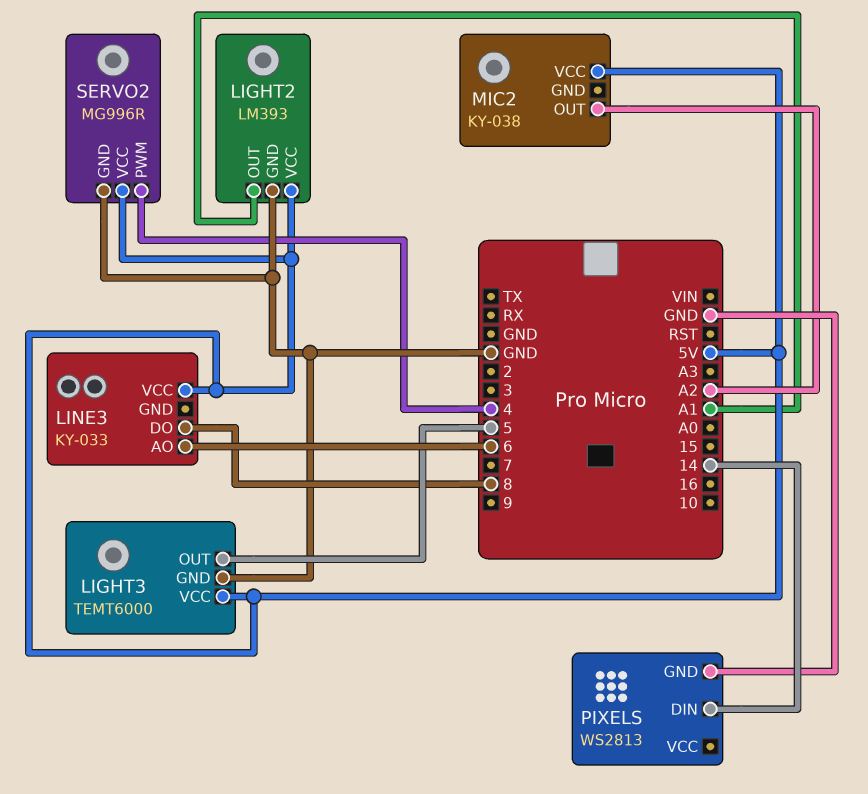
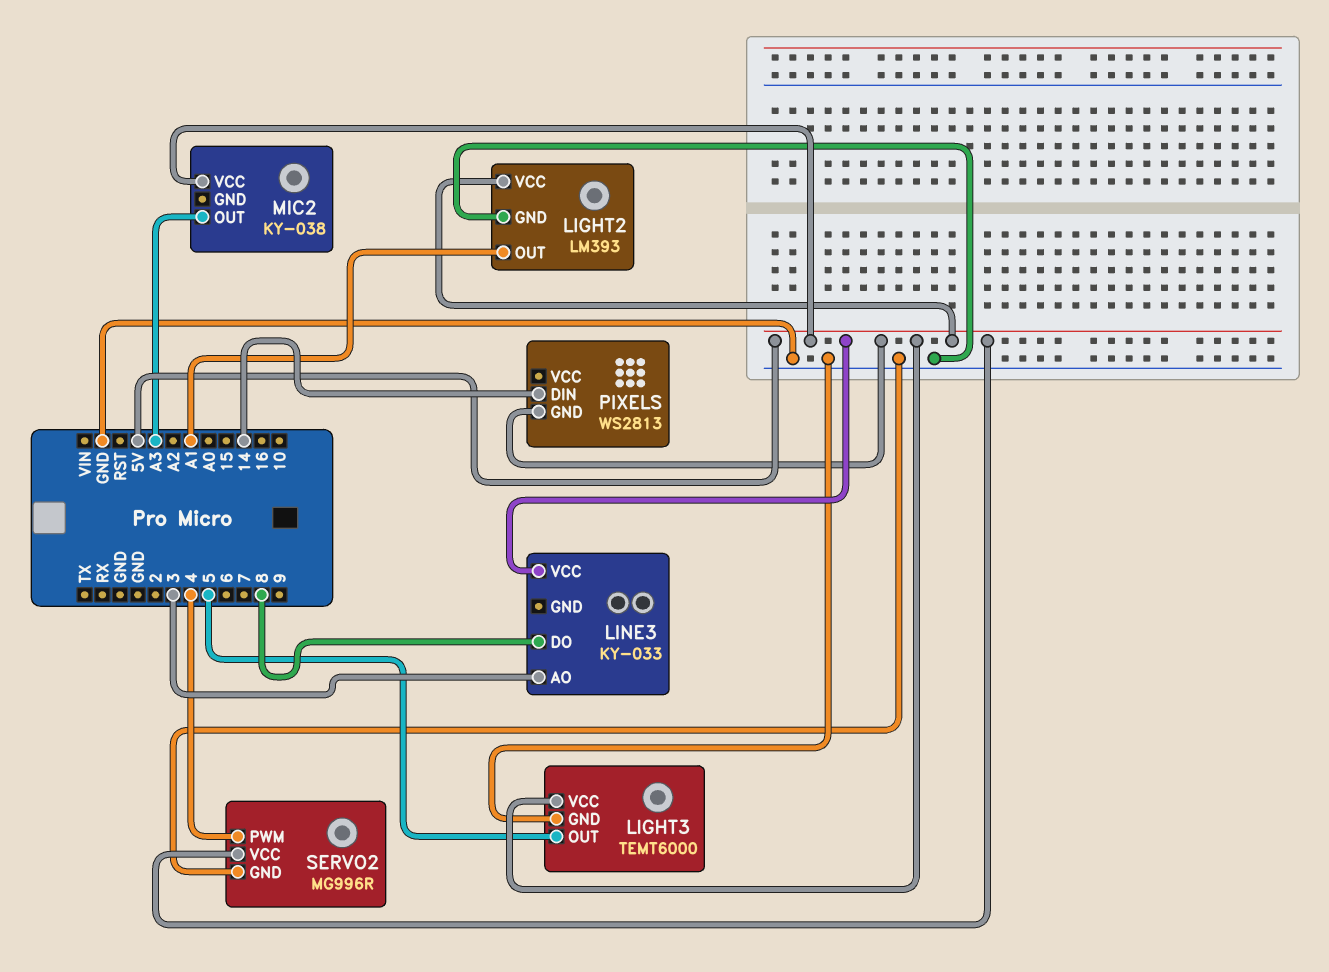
LINE3 pin AO: 6 -> 3
MIC2 pin OUT: A2 -> A3
PIXELS pin GND: GND -> 5V

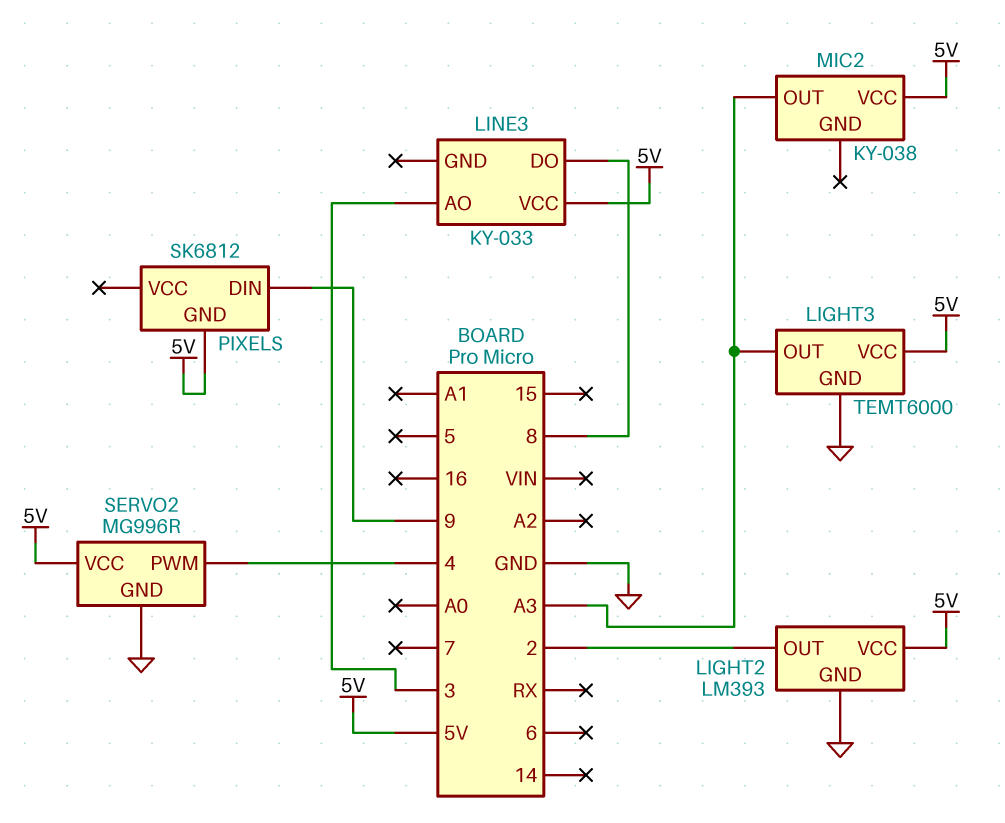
LIGHT2 pin OUT: A1 -> 2
LIGHT3 pin OUT: 5 -> A3
PIXELS: WS2813 -> SK6812
PIXELS pin DIN: 14 -> 9

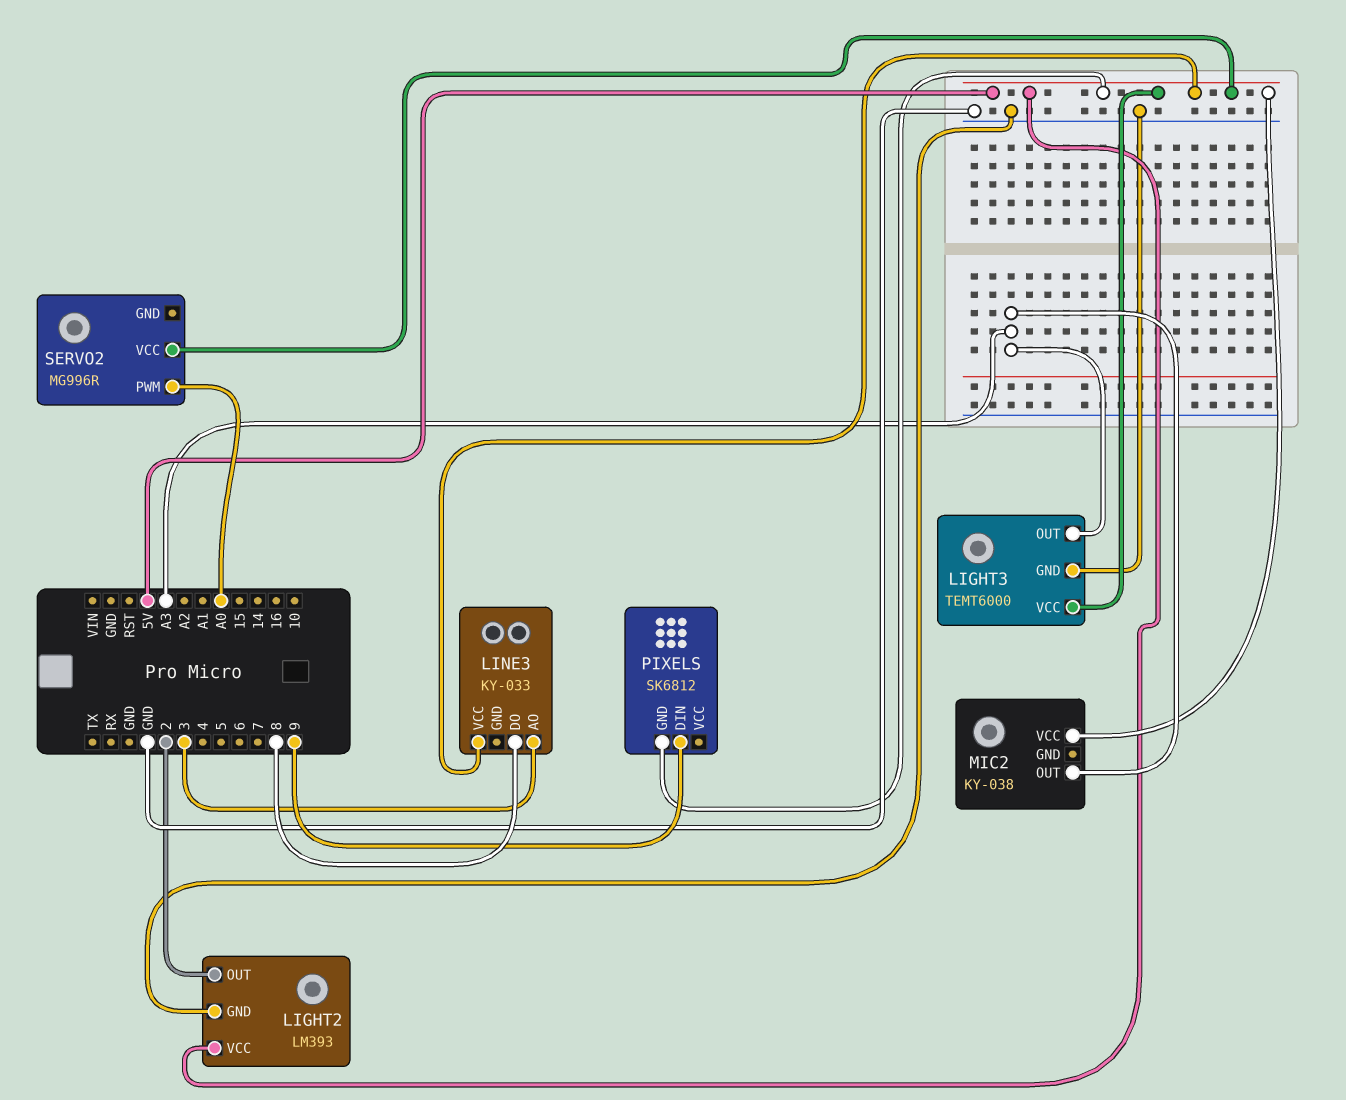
SERVO2 pin GND: GND -> none
SERVO2 pin PWM: 4 -> A0

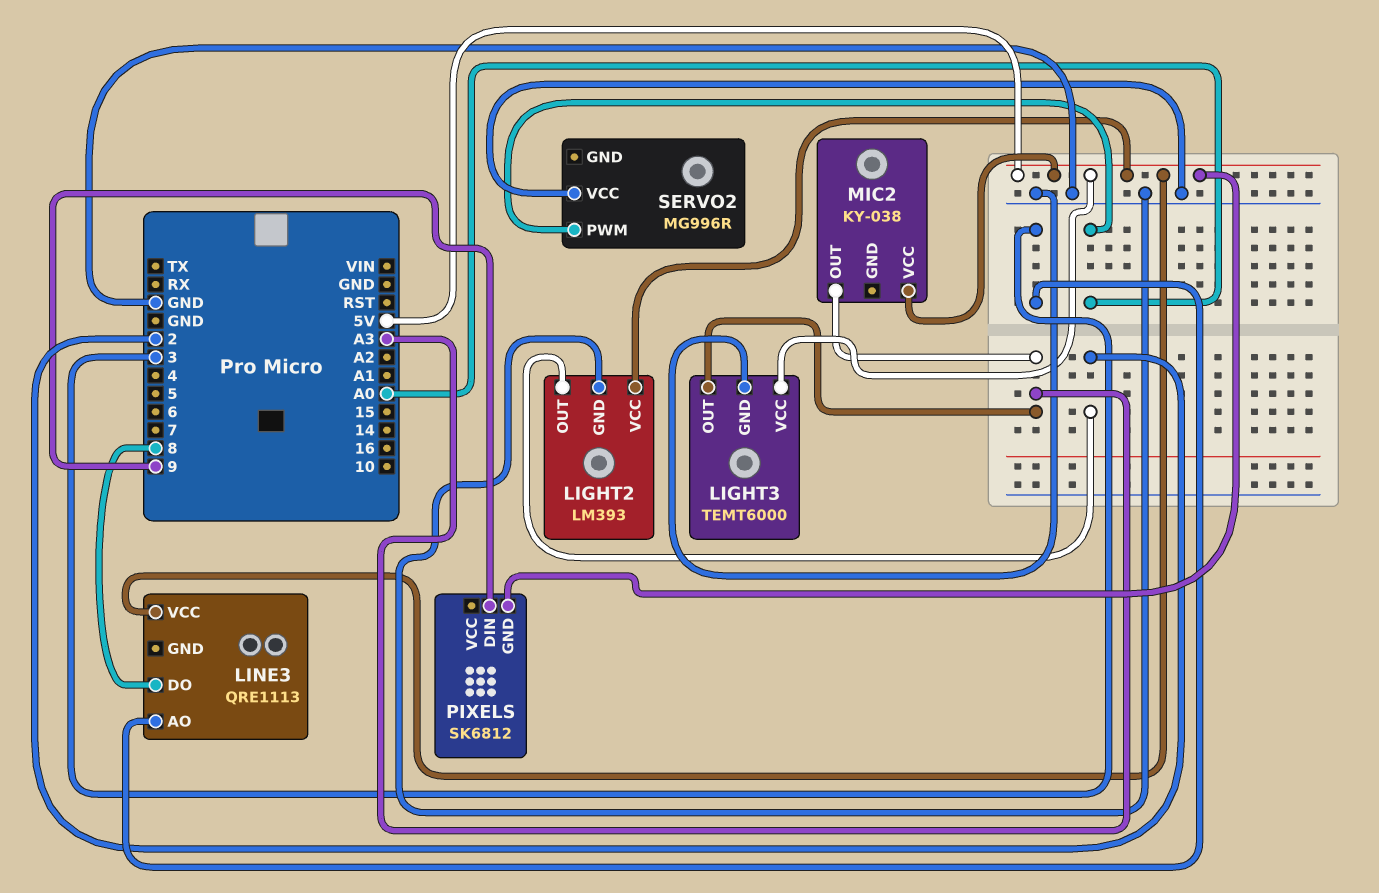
LINE3: KY-033 -> QRE1113
SERVO2 pin VCC: 5V -> GND

